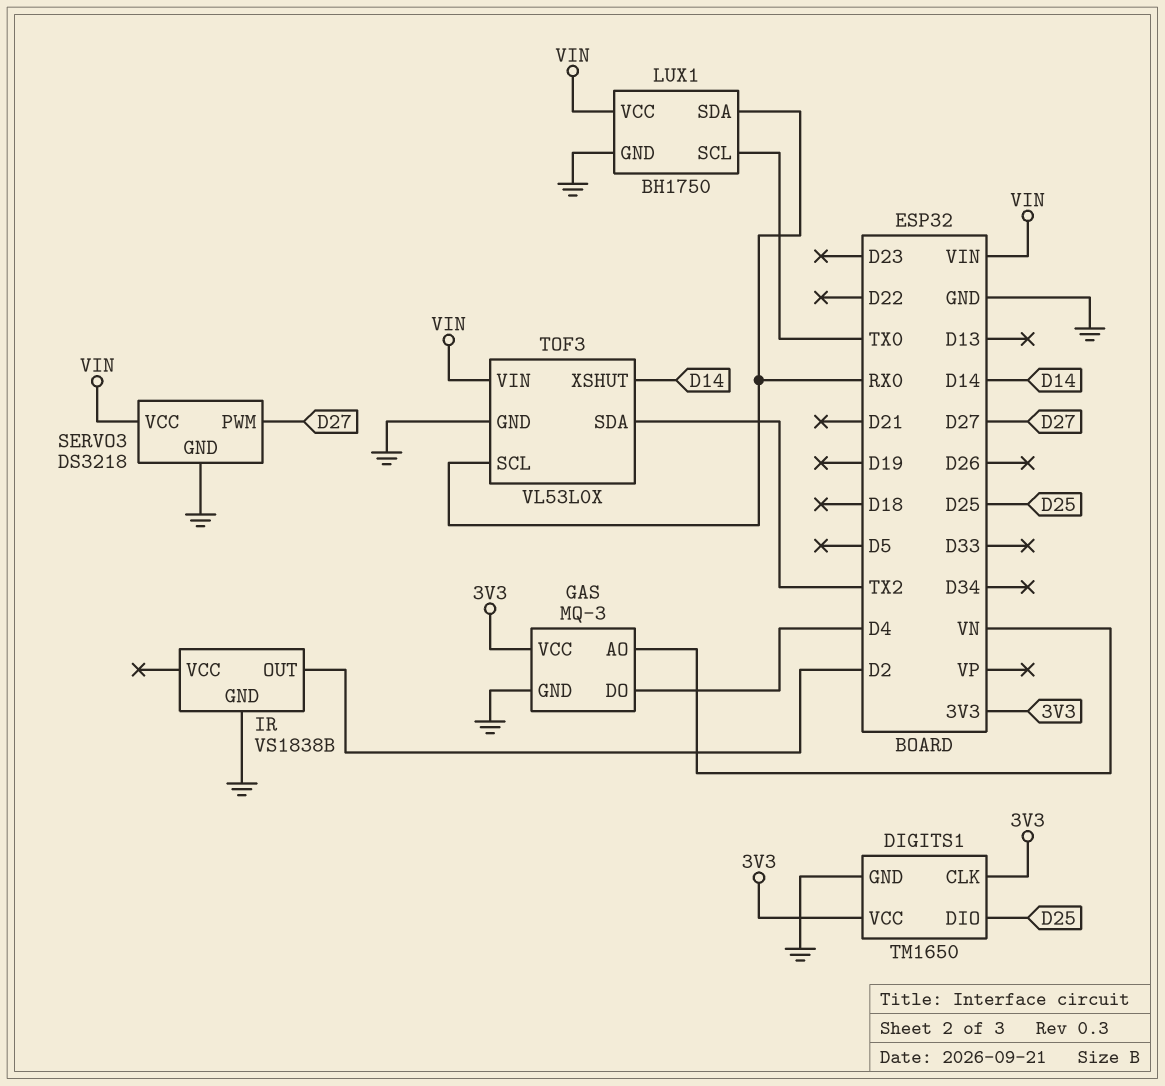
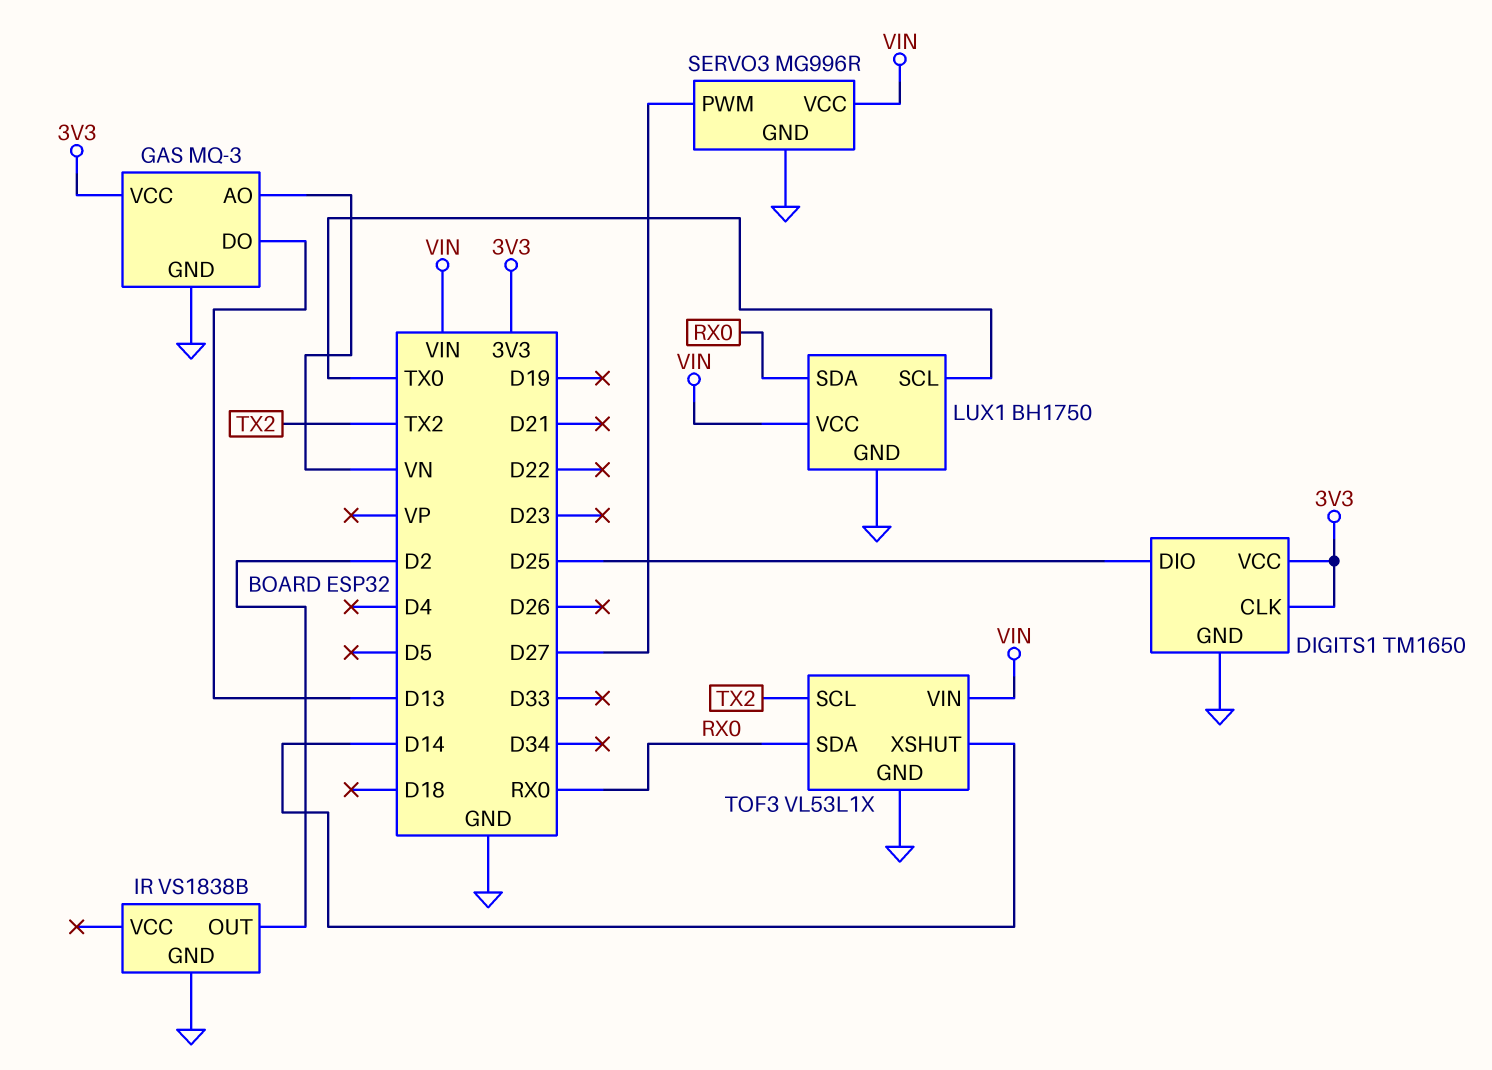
GAS pin DO: D4 -> D13
SERVO3: DS3218 -> MG996R
TOF3: VL53L0X -> VL53L1X
TOF3 pin SCL: RX0 -> TX2
TOF3 pin SDA: TX2 -> RX0

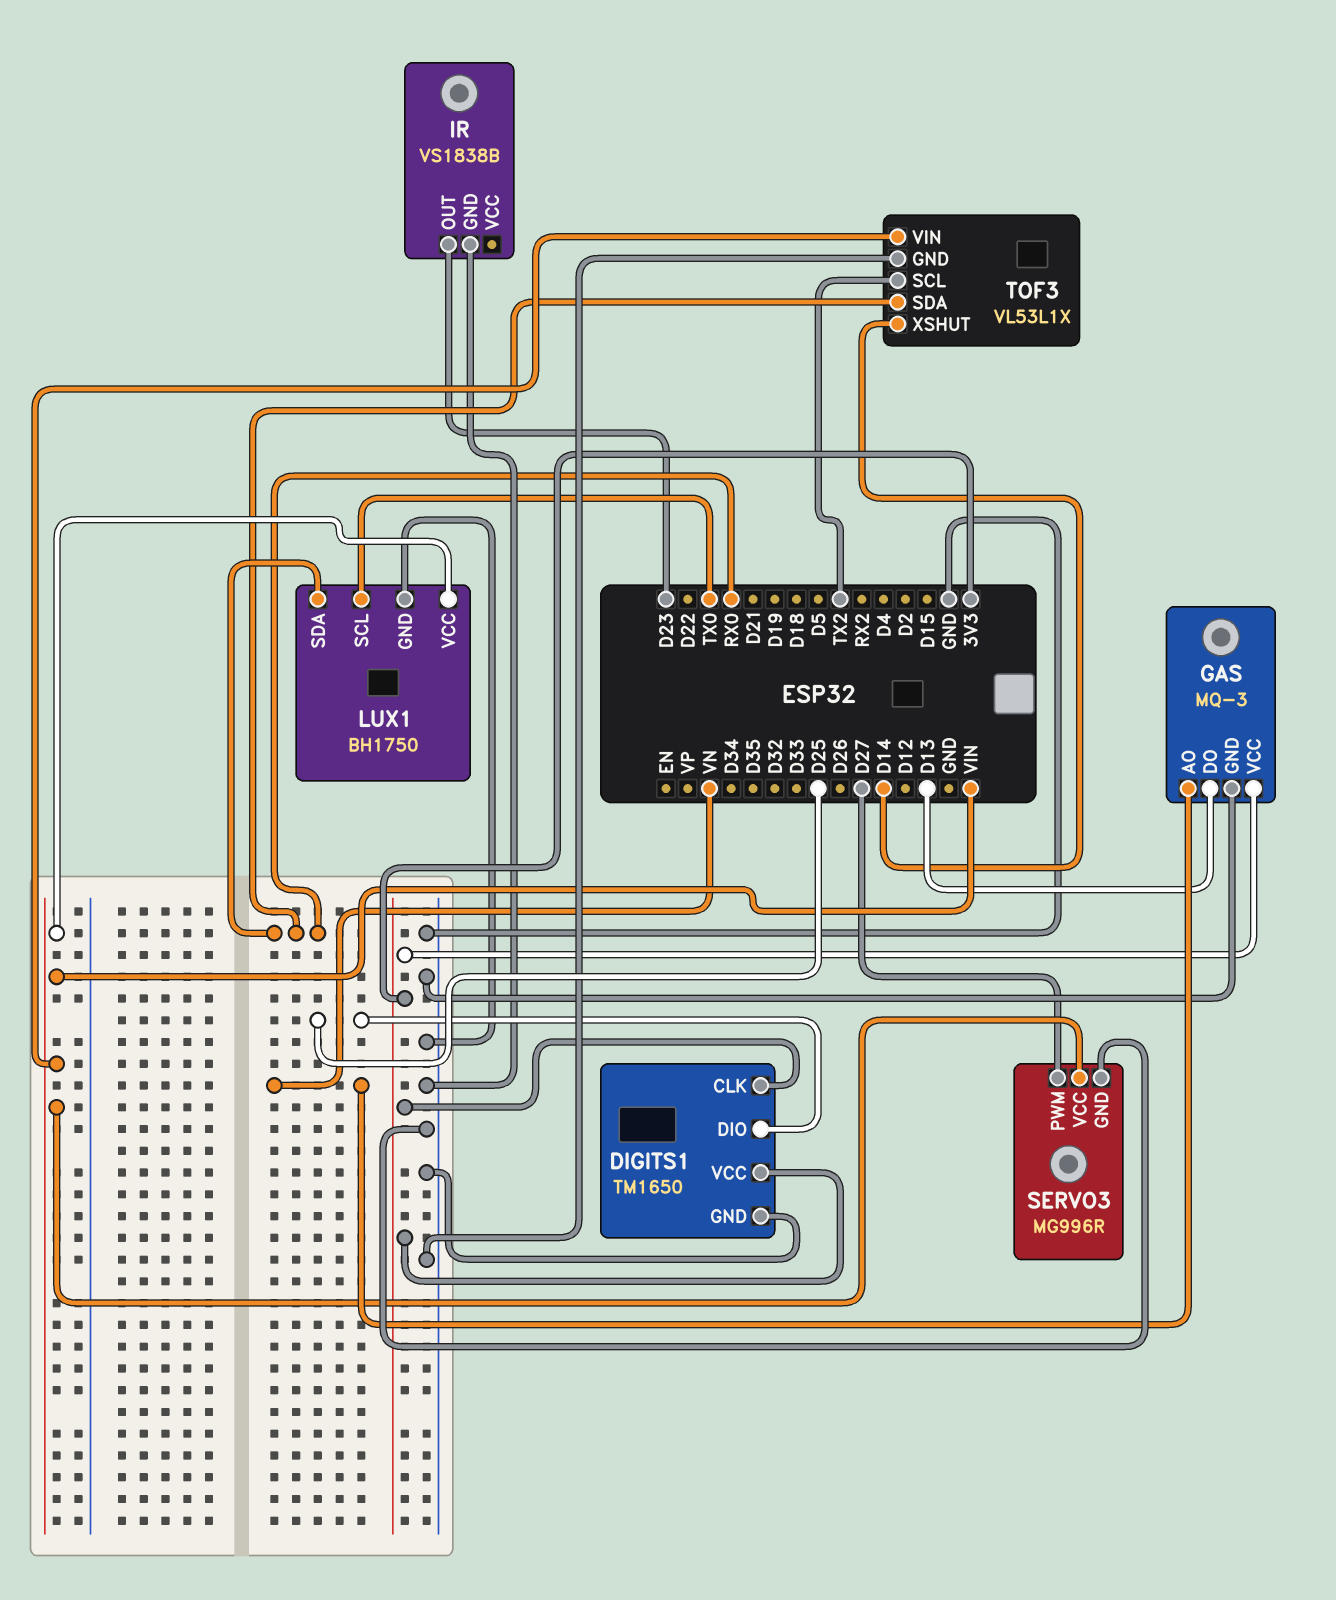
IR pin OUT: D2 -> D23

